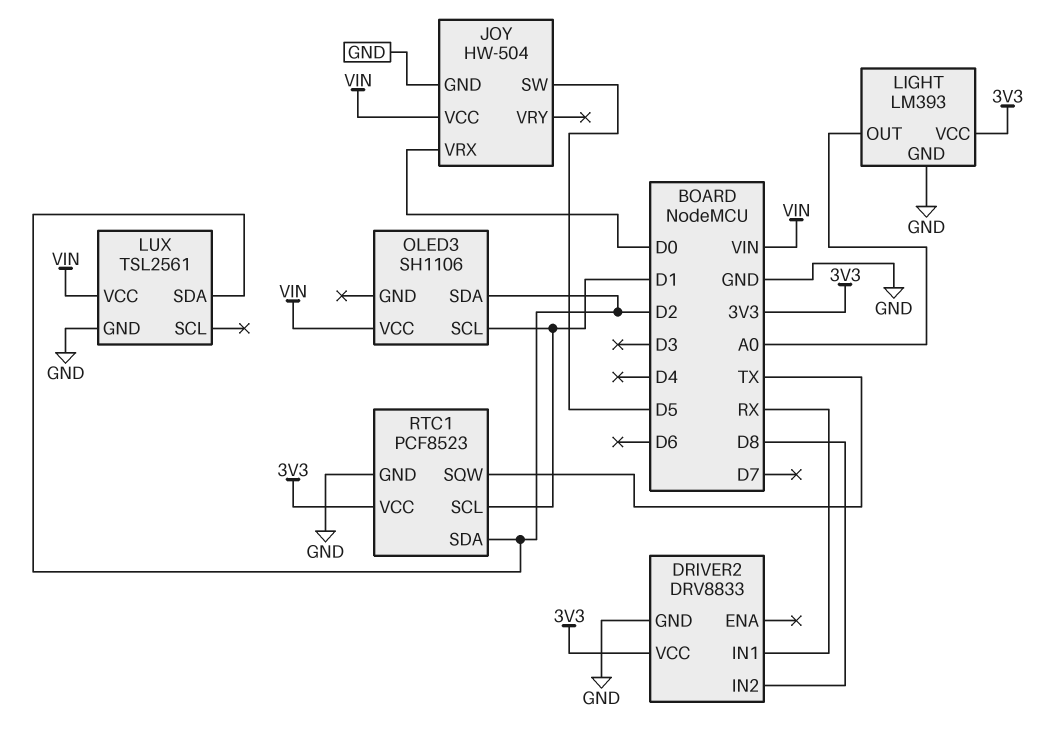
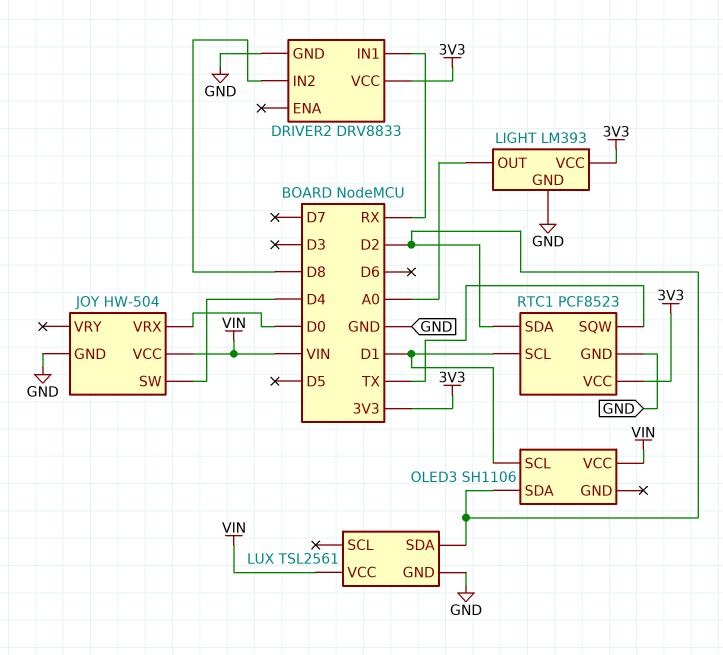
JOY pin SW: D5 -> D4

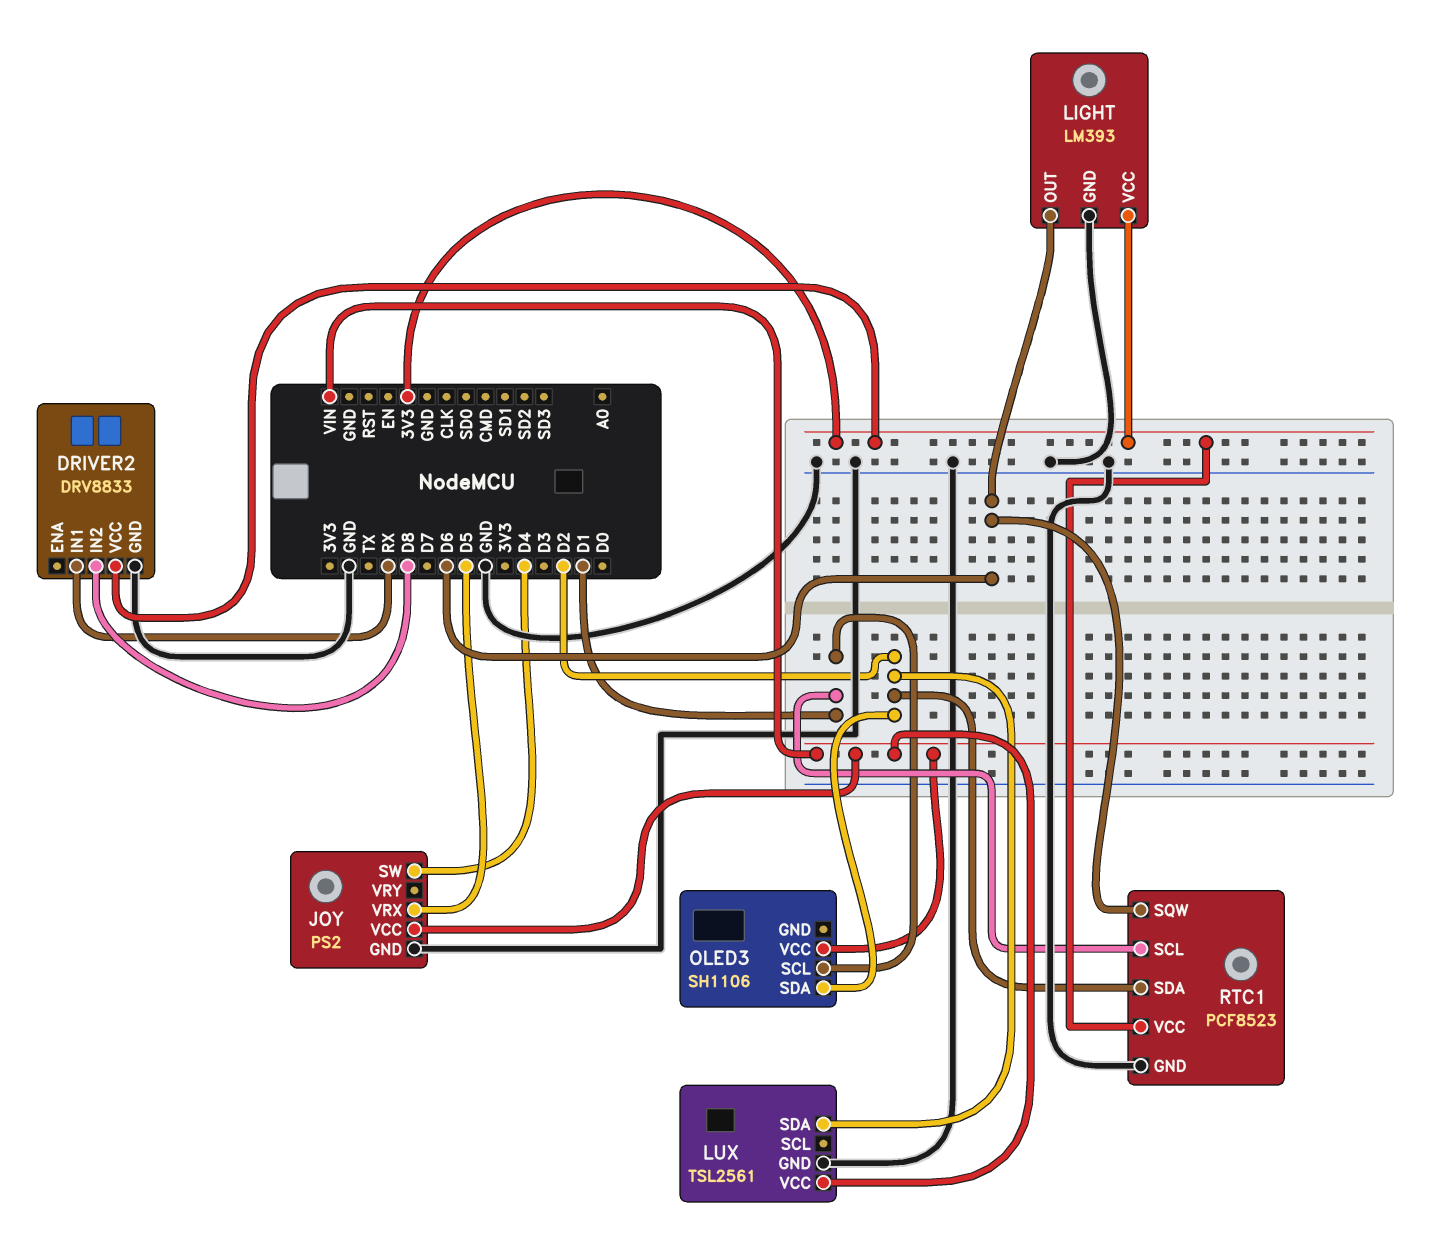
JOY: HW-504 -> PS2
JOY pin VRX: D0 -> D5
LIGHT pin OUT: A0 -> D6
RTC1 pin SQW: TX -> D6

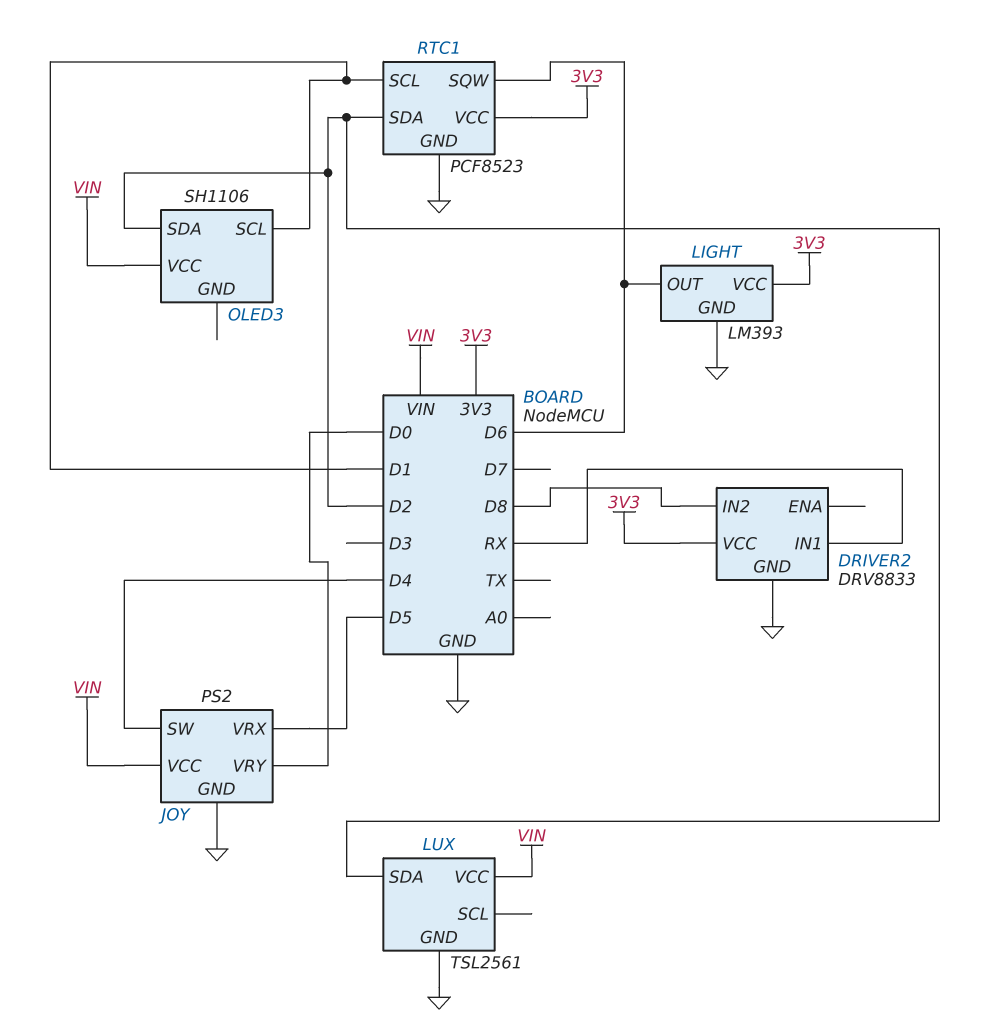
JOY pin VRY: none -> D0

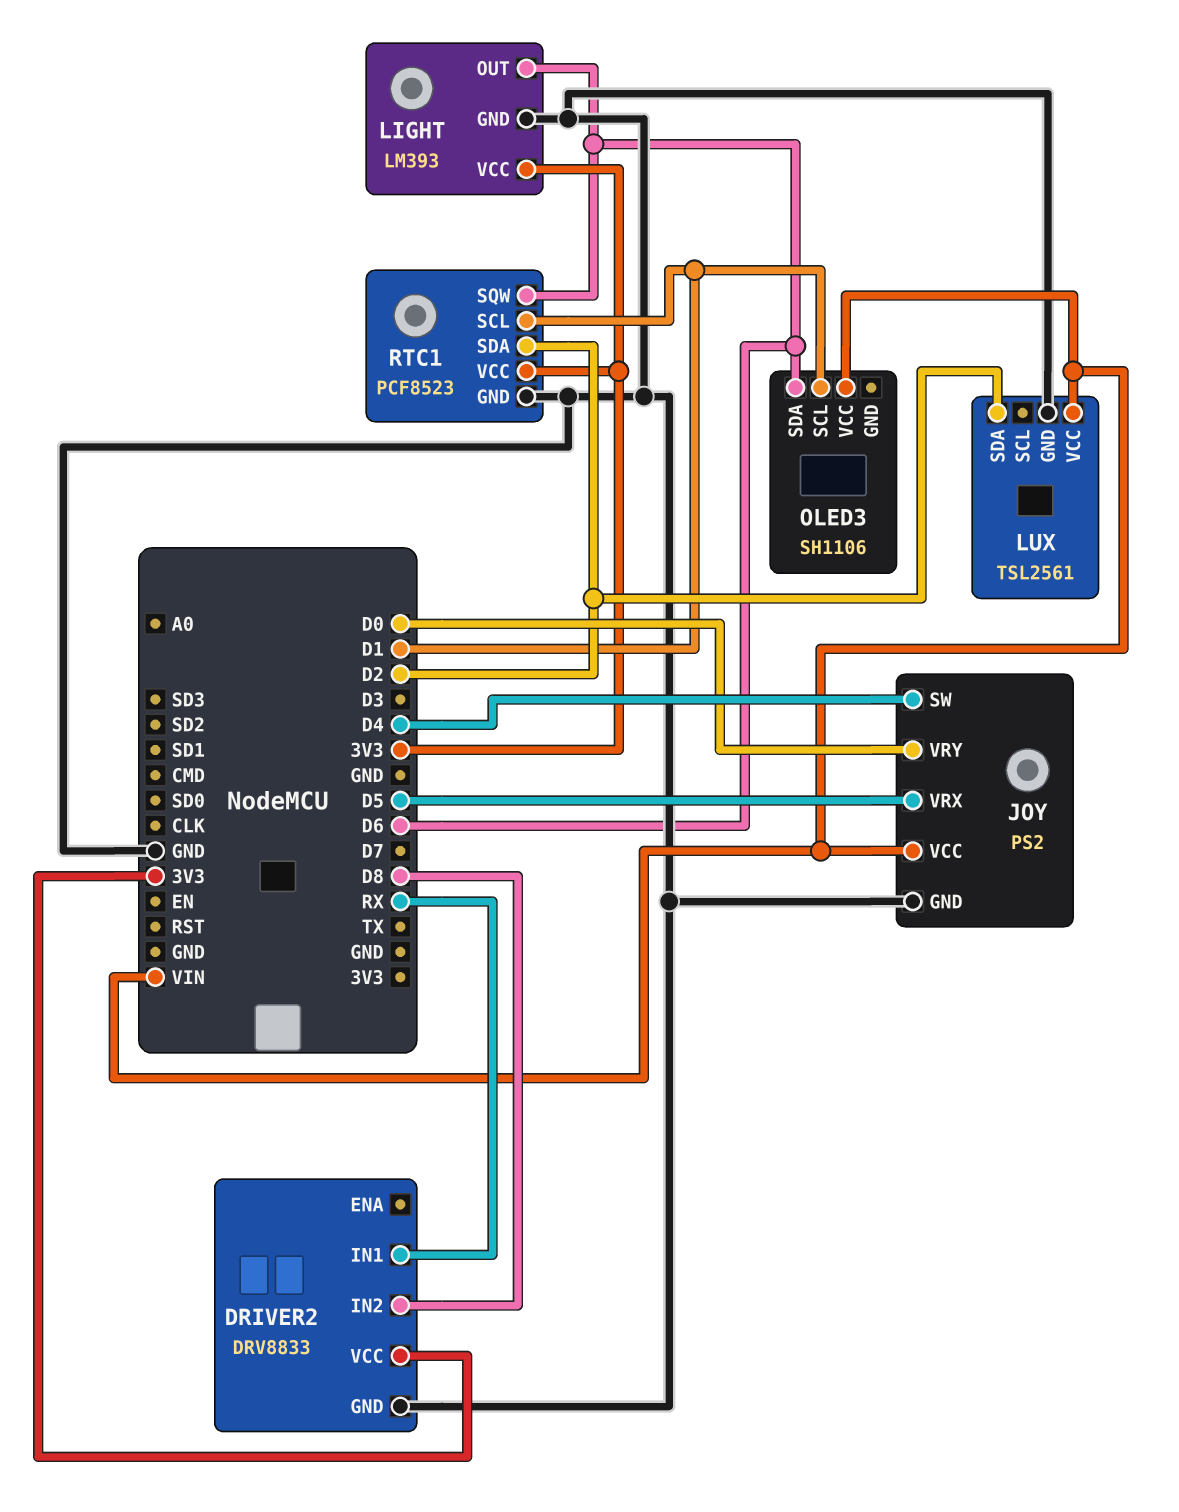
OLED3 pin SDA: D2 -> D6

